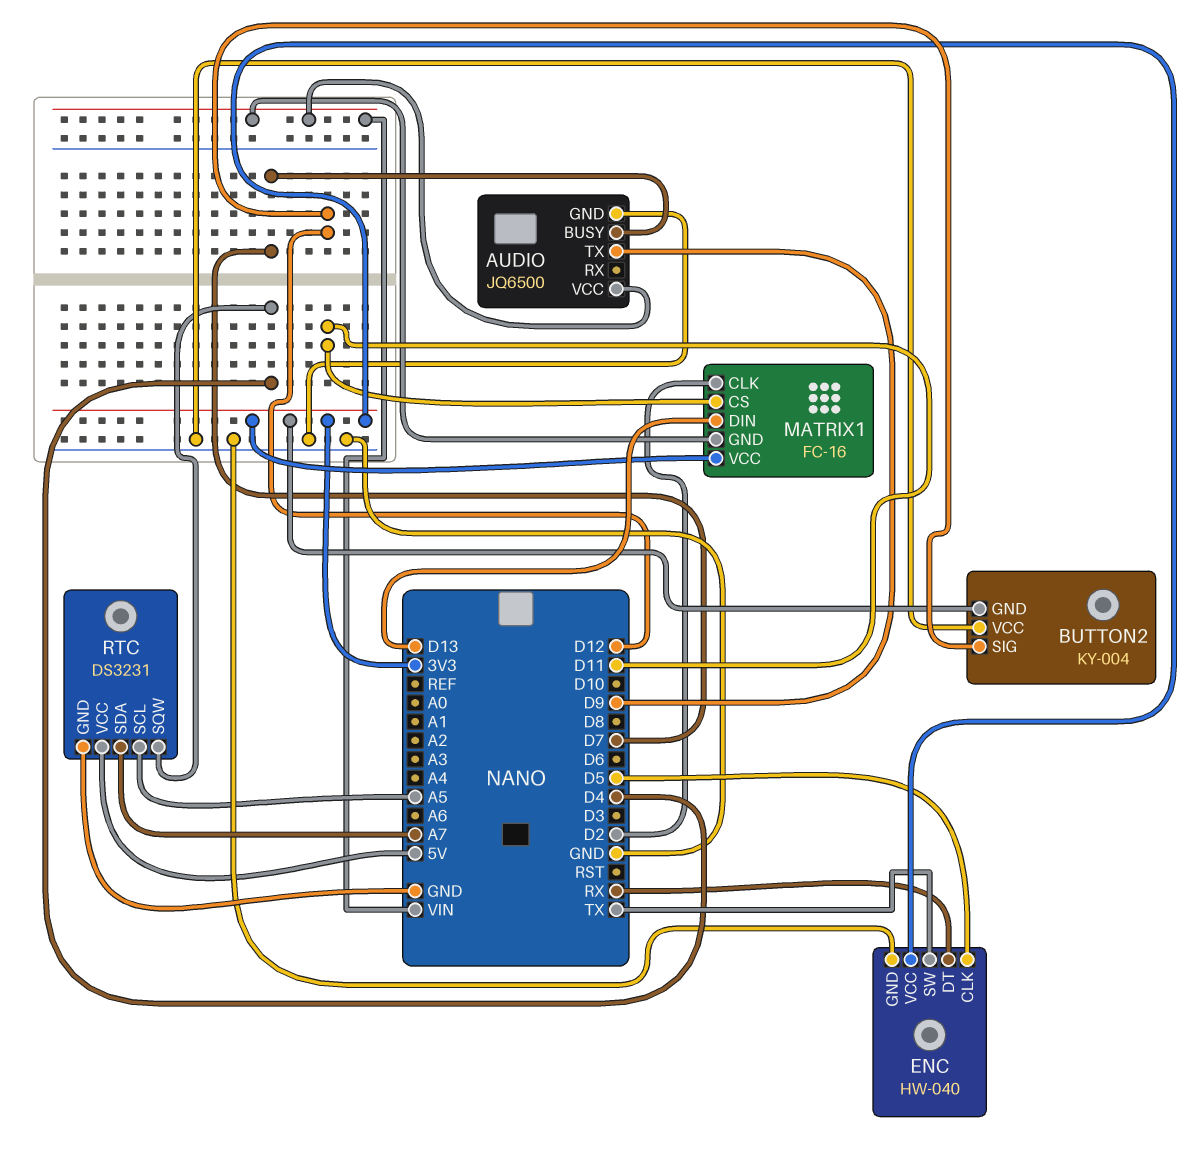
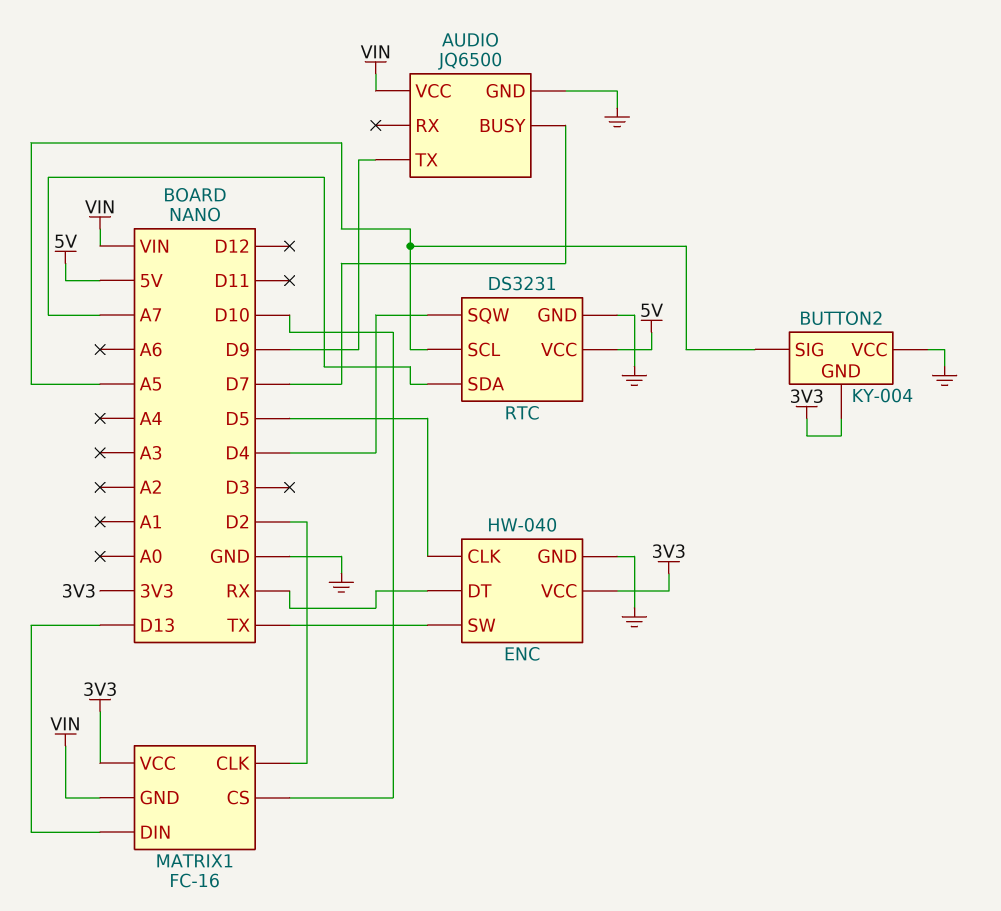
BUTTON2 pin SIG: D12 -> A5
MATRIX1 pin CS: D11 -> D10

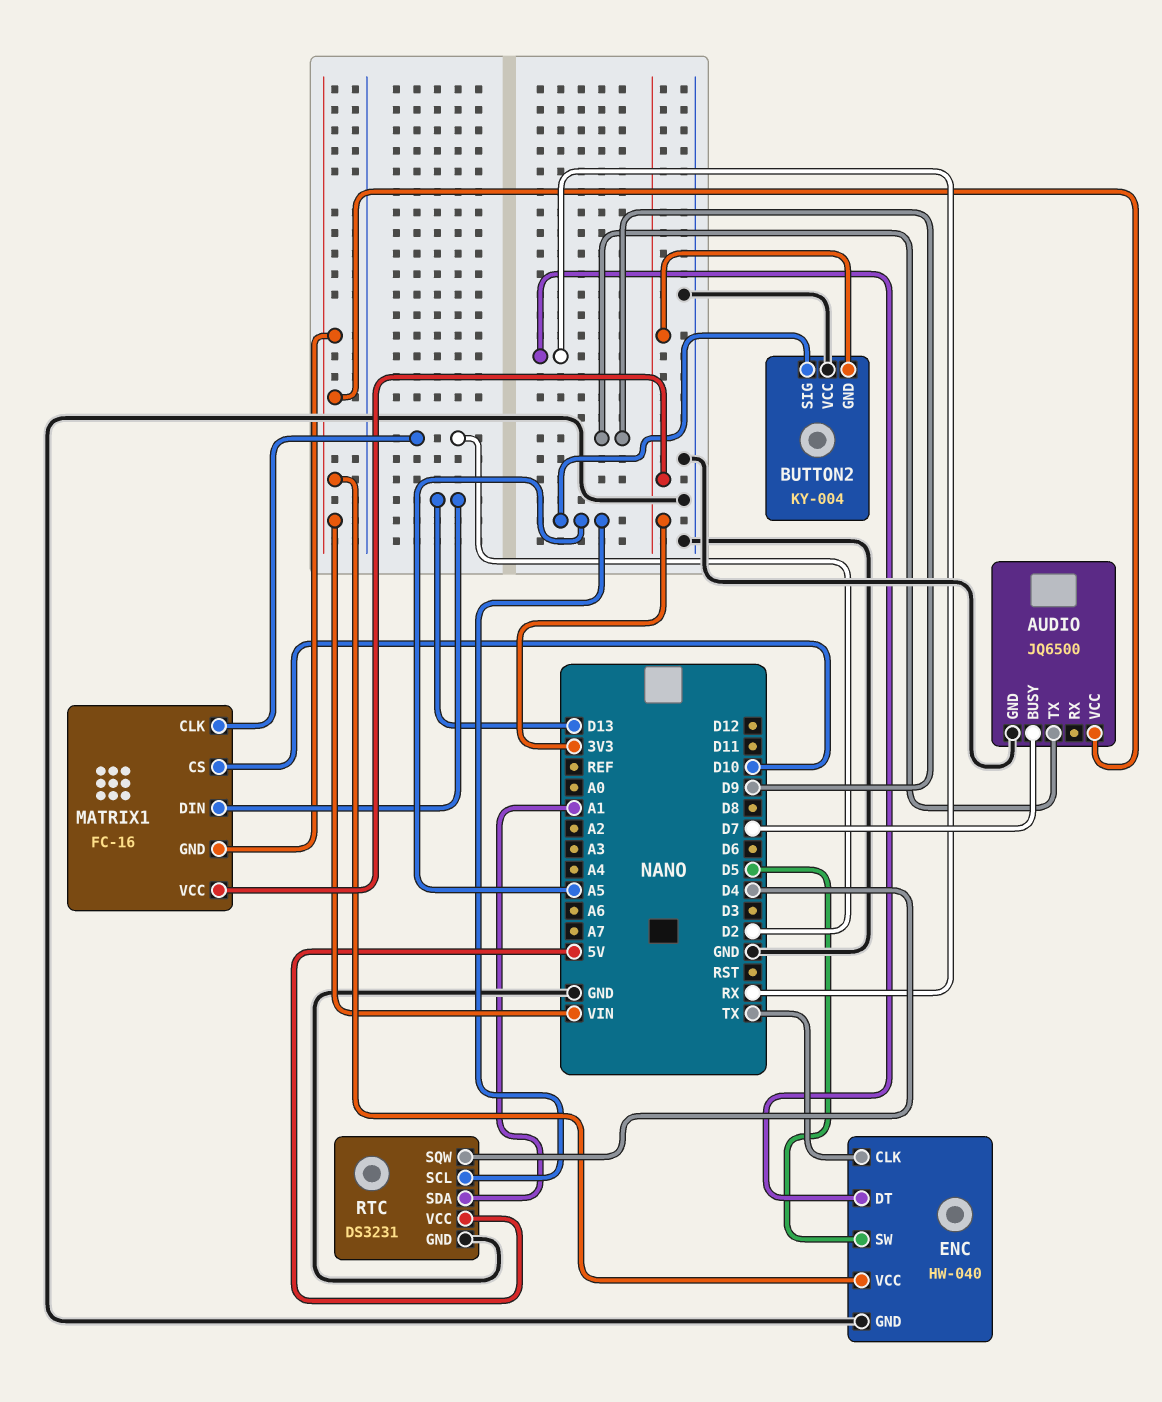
ENC pin CLK: D5 -> TX
ENC pin SW: TX -> D5
ENC pin VCC: 3V3 -> VIN
RTC pin SDA: A7 -> A1

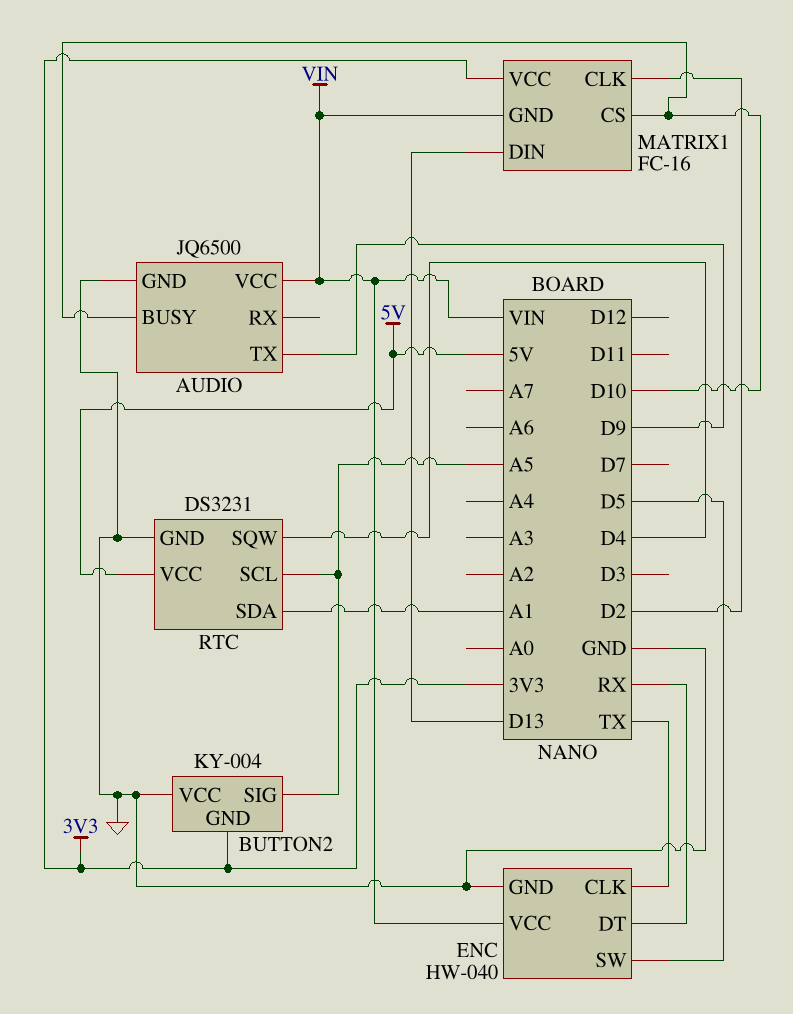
AUDIO pin BUSY: D7 -> D10

